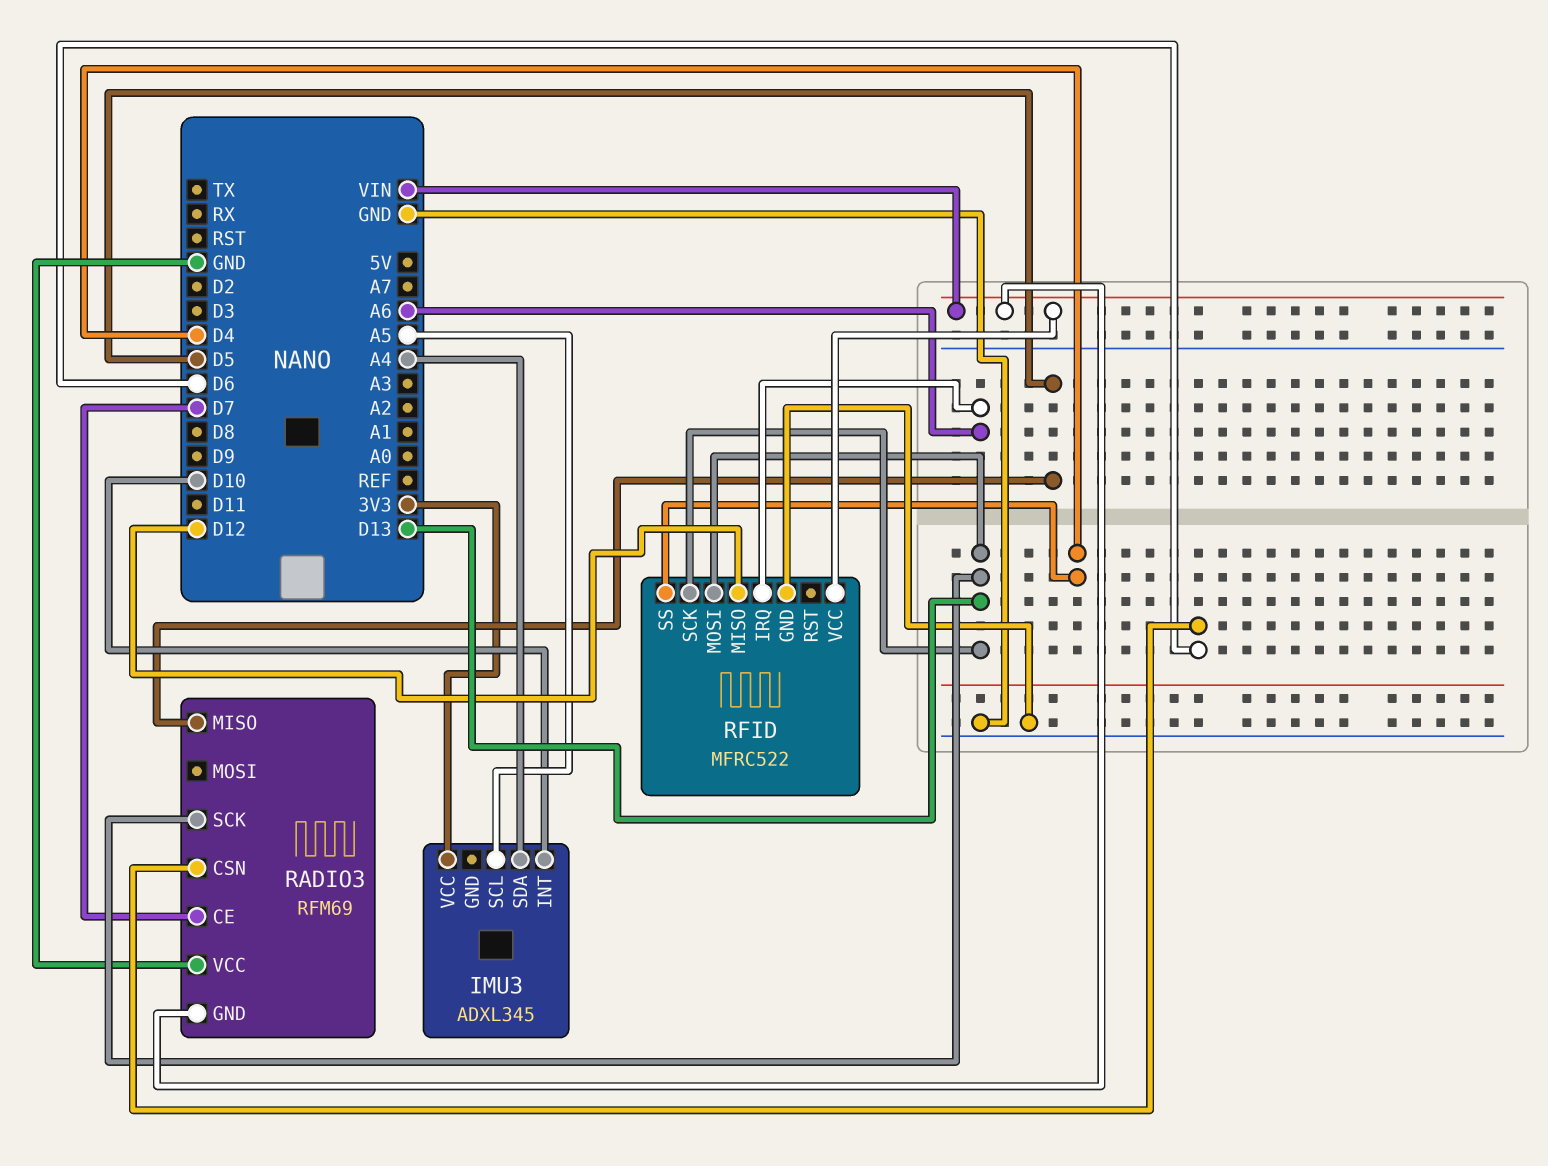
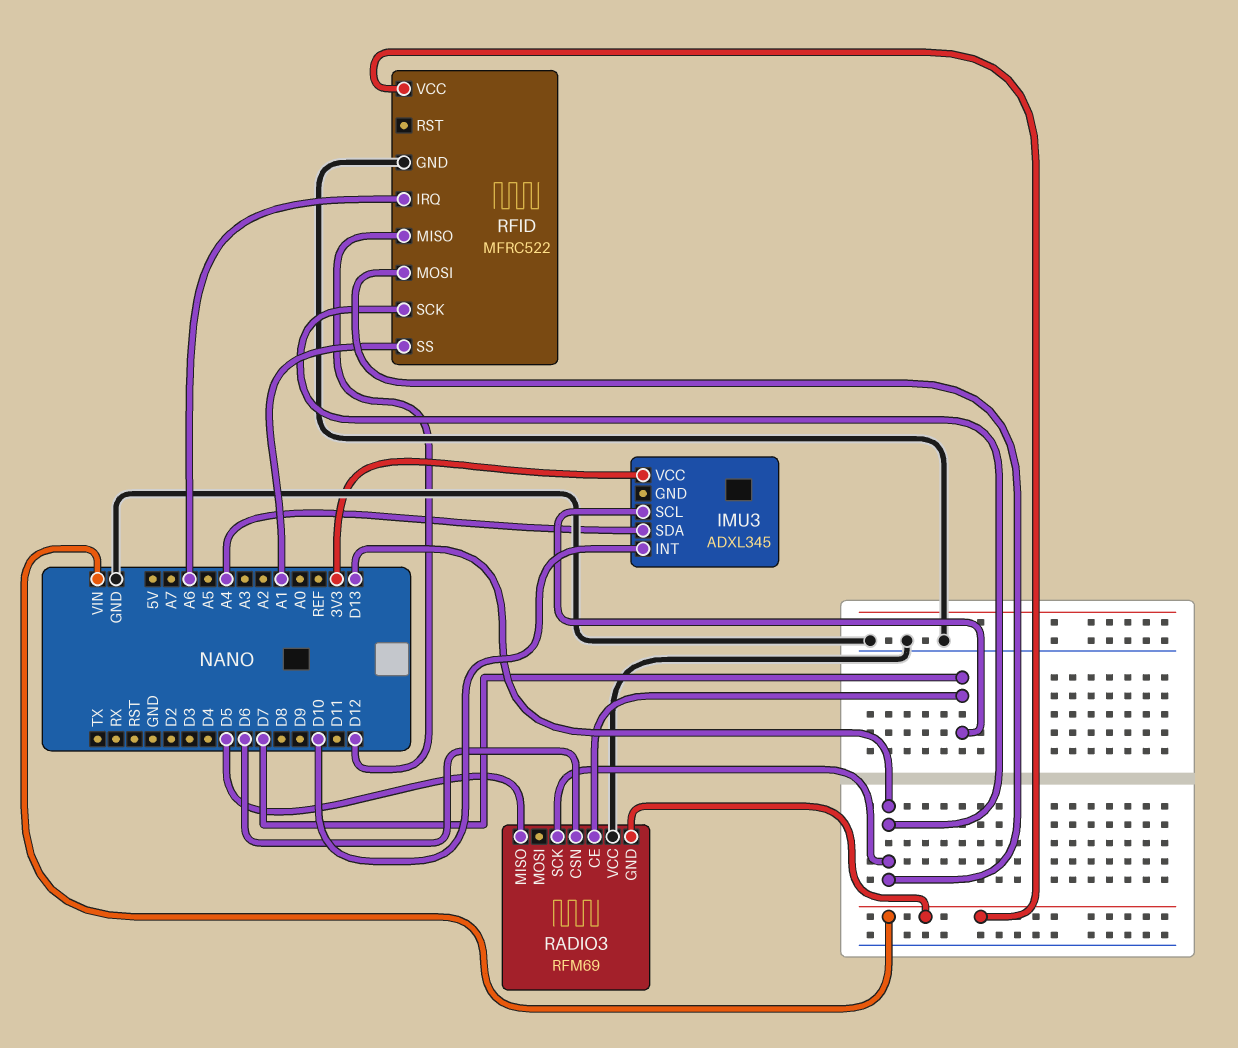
IMU3 pin SCL: A5 -> D7
RFID pin SS: D4 -> A1

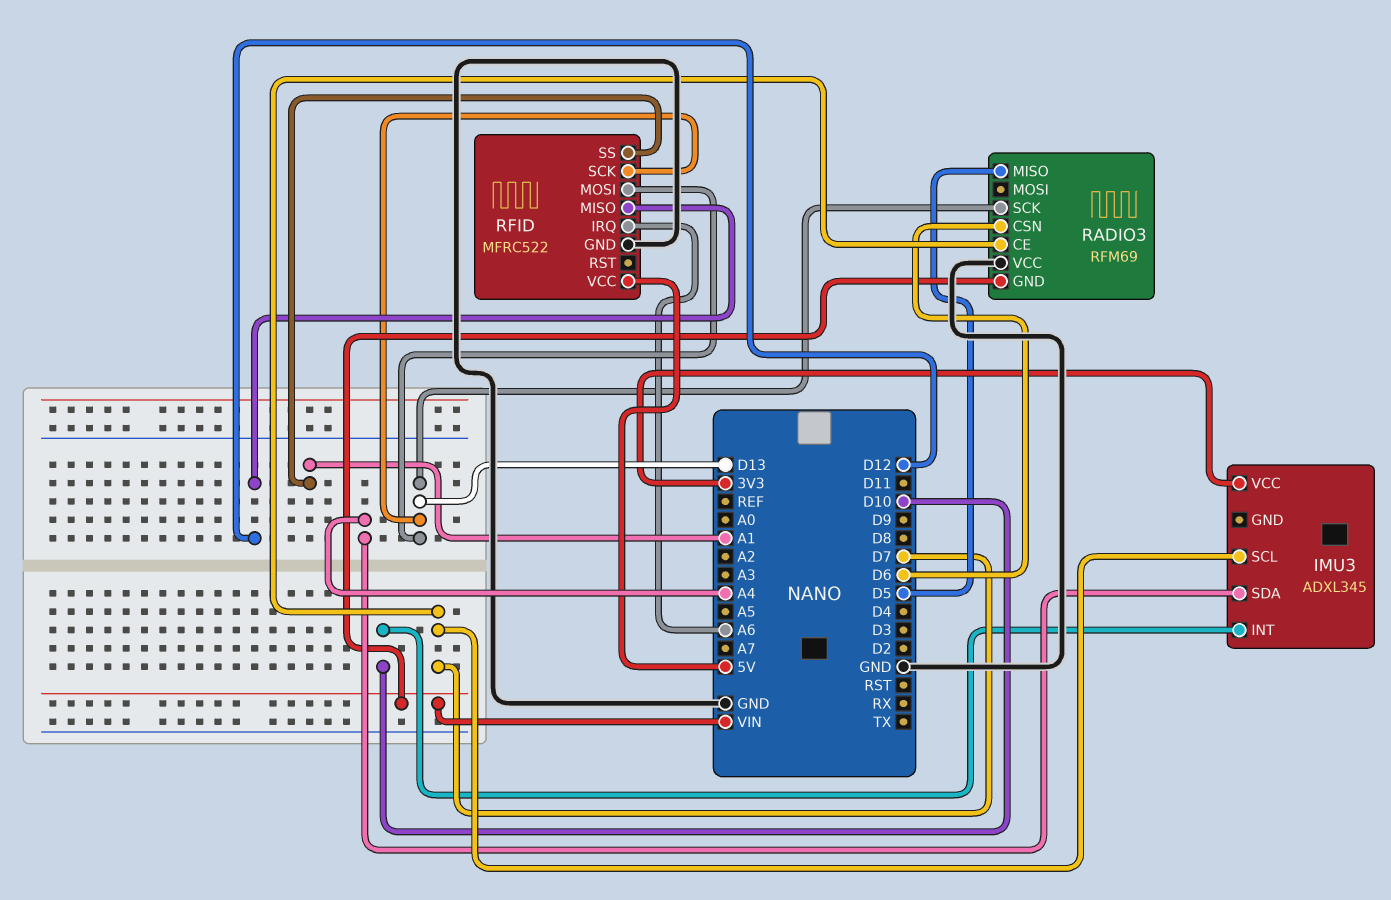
RFID pin VCC: VIN -> 5V

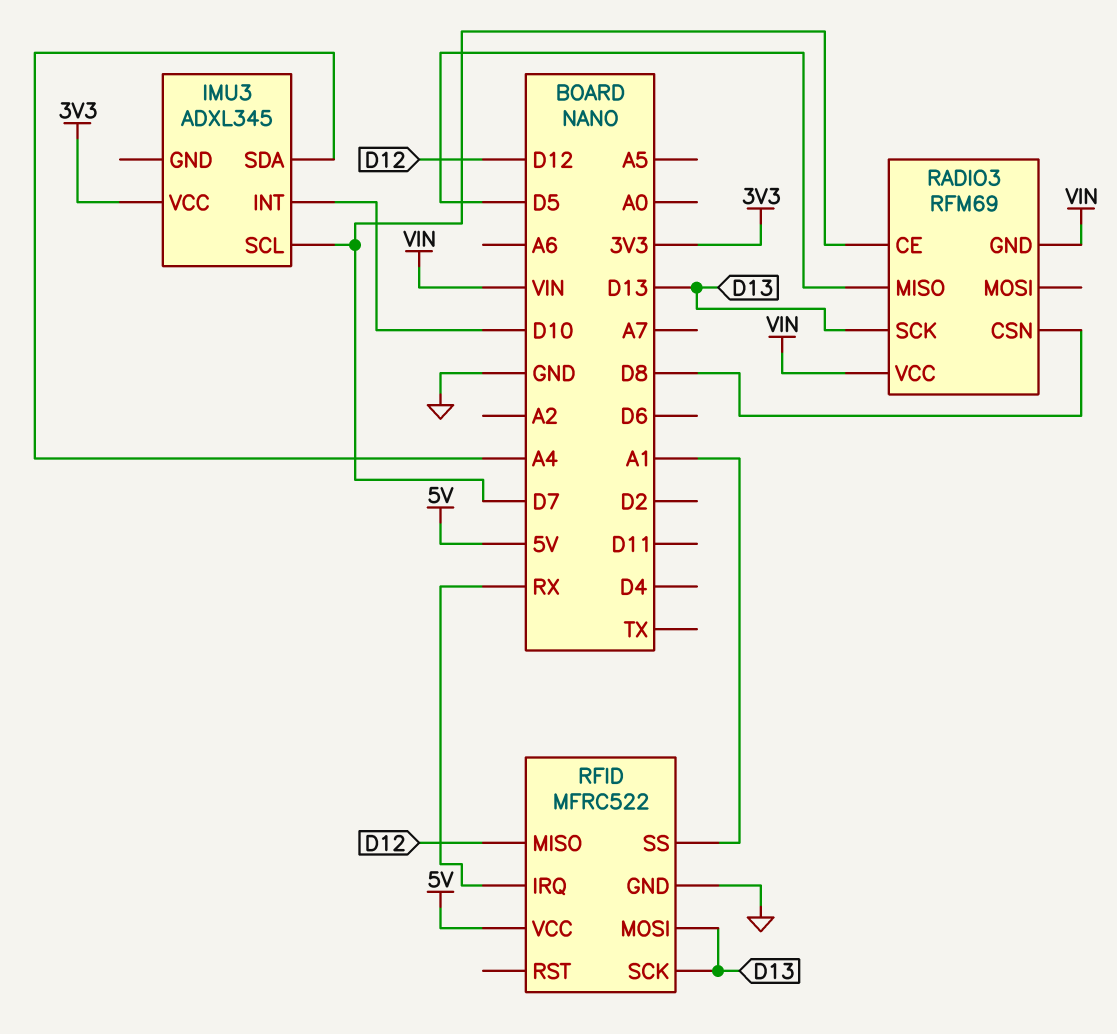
RADIO3 pin CSN: D6 -> D8
RADIO3 pin VCC: GND -> VIN
RFID pin IRQ: A6 -> RX

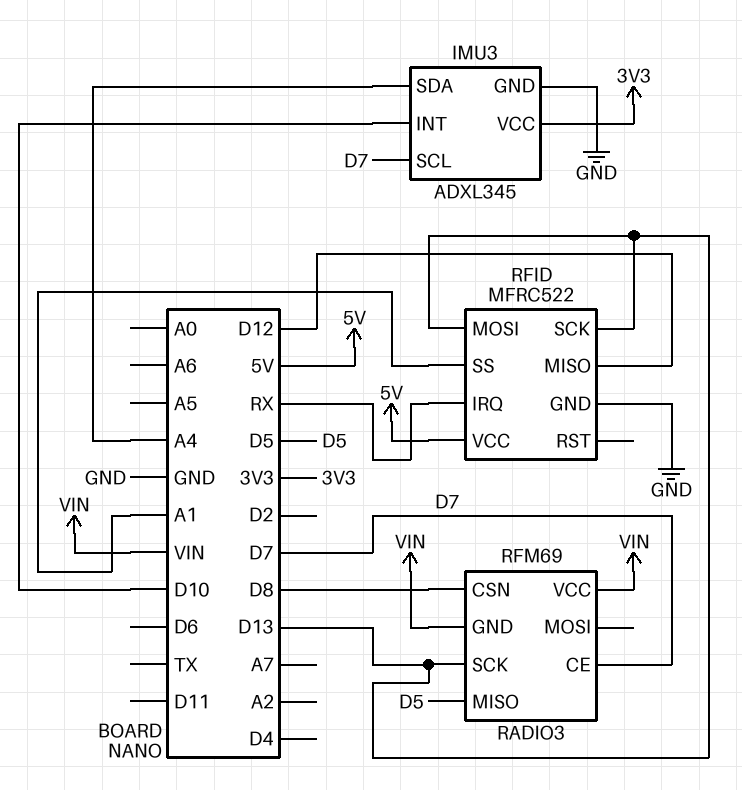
IMU3 pin GND: none -> GND

